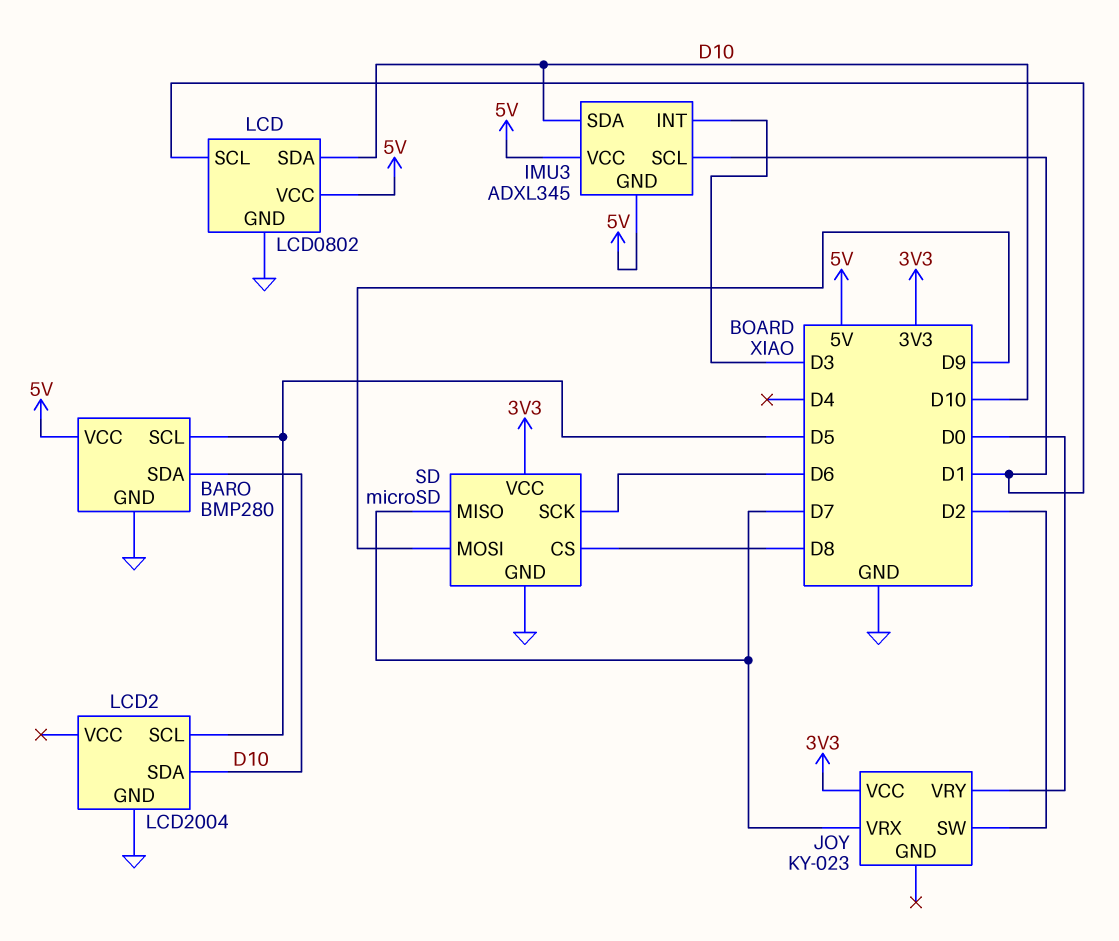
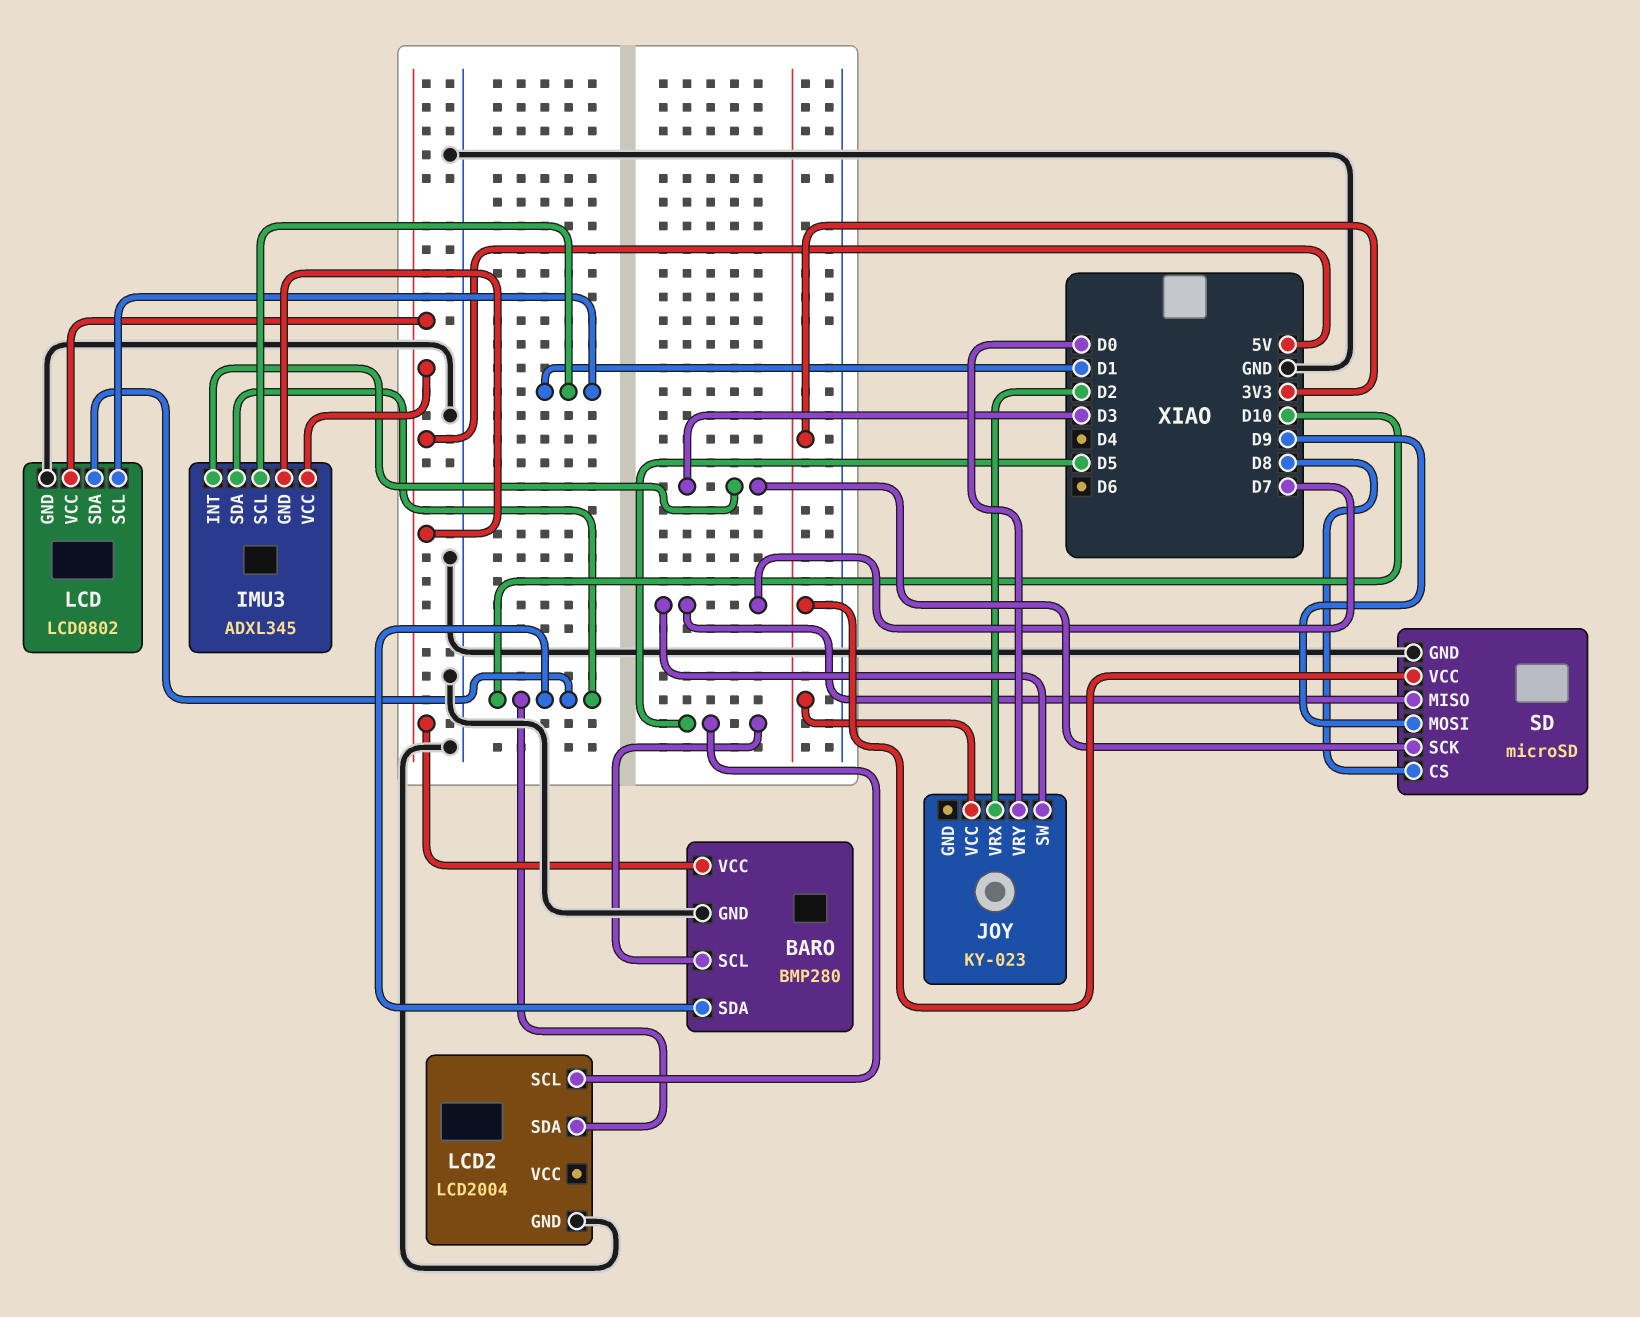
JOY pin SW: D2 -> D7
JOY pin VRX: D7 -> D2
SD pin SCK: D6 -> D3

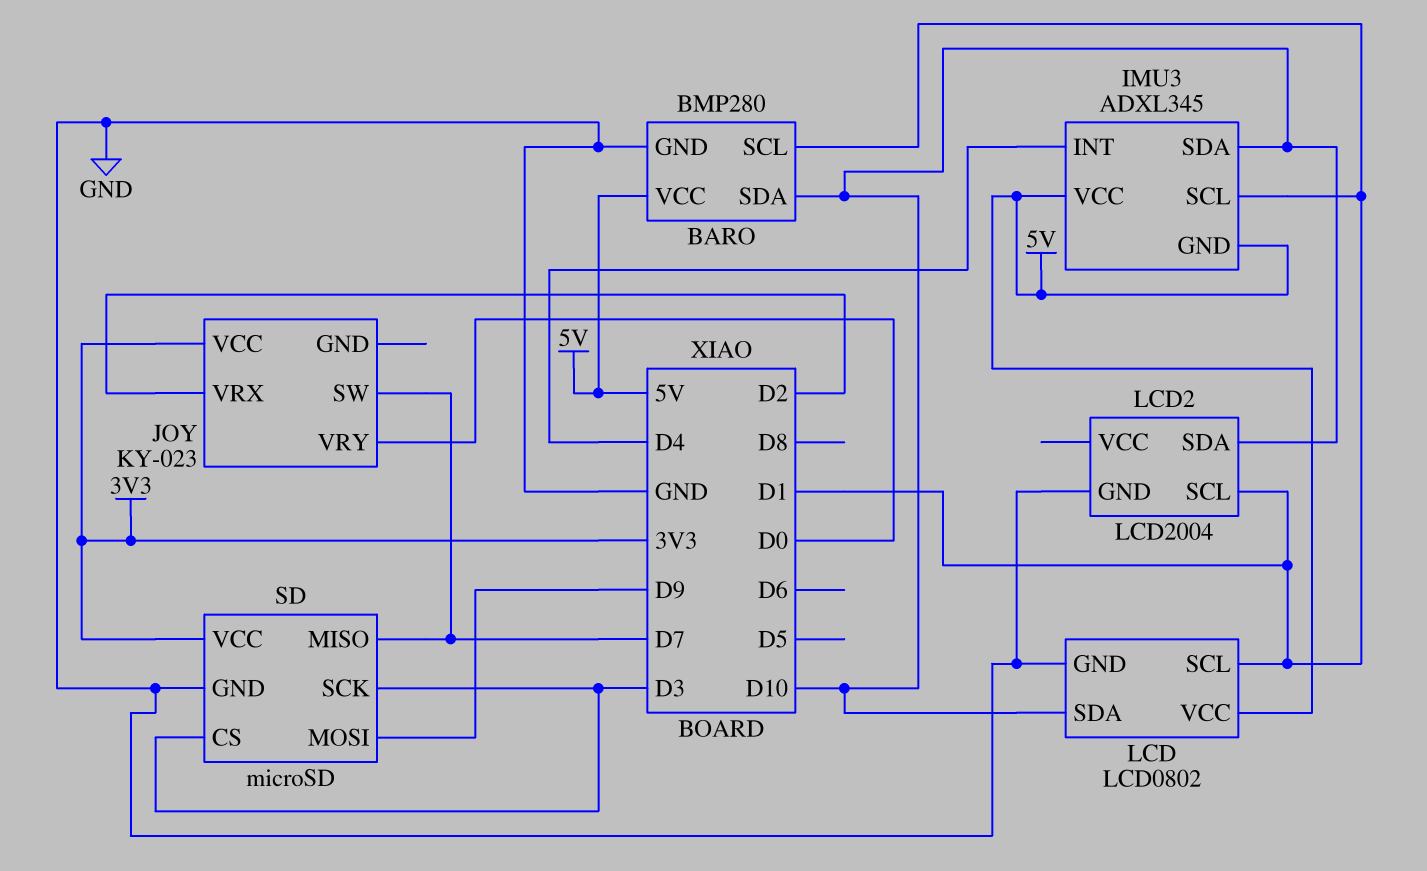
BARO pin SCL: D5 -> D1
IMU3 pin INT: D3 -> D4
LCD2 pin SCL: D5 -> D1
SD pin CS: D8 -> D3

